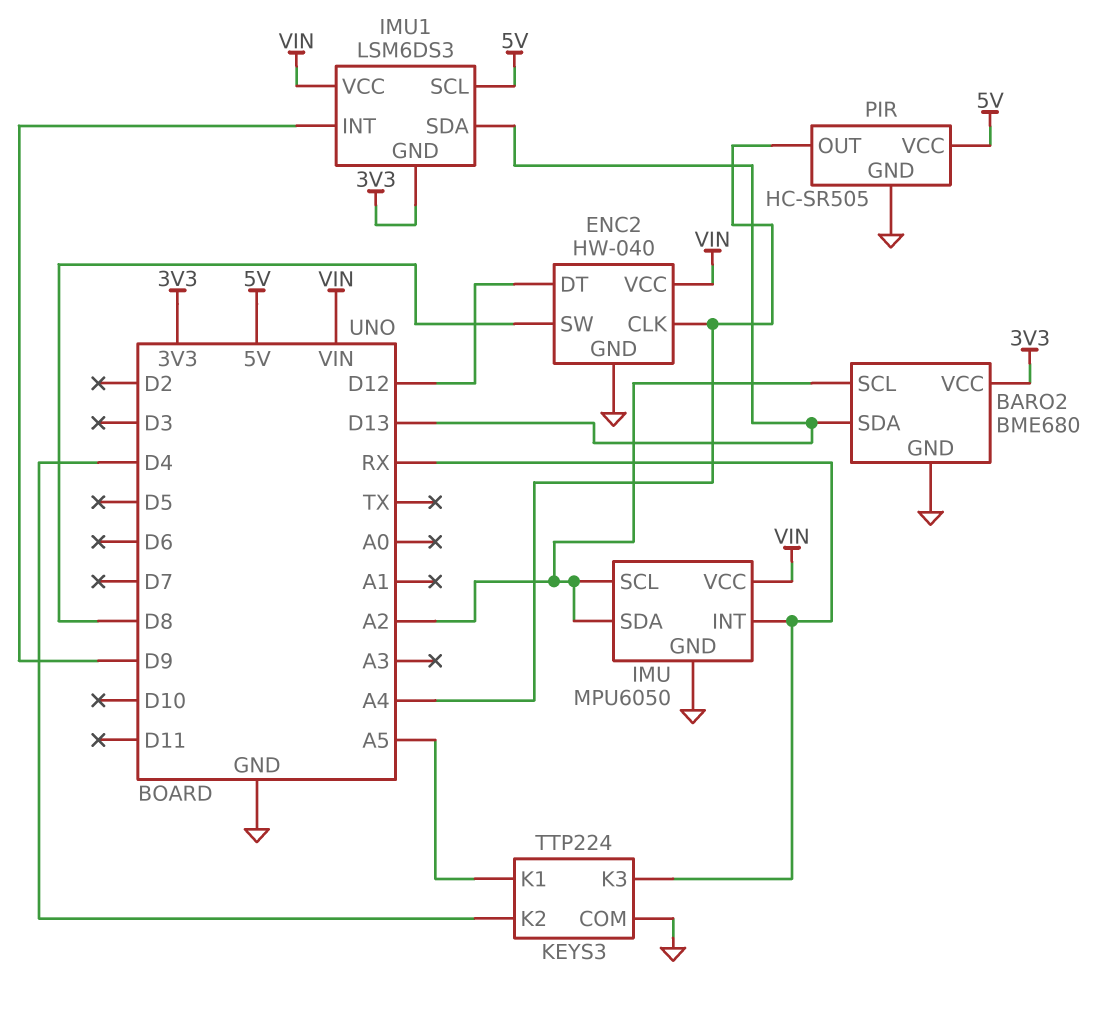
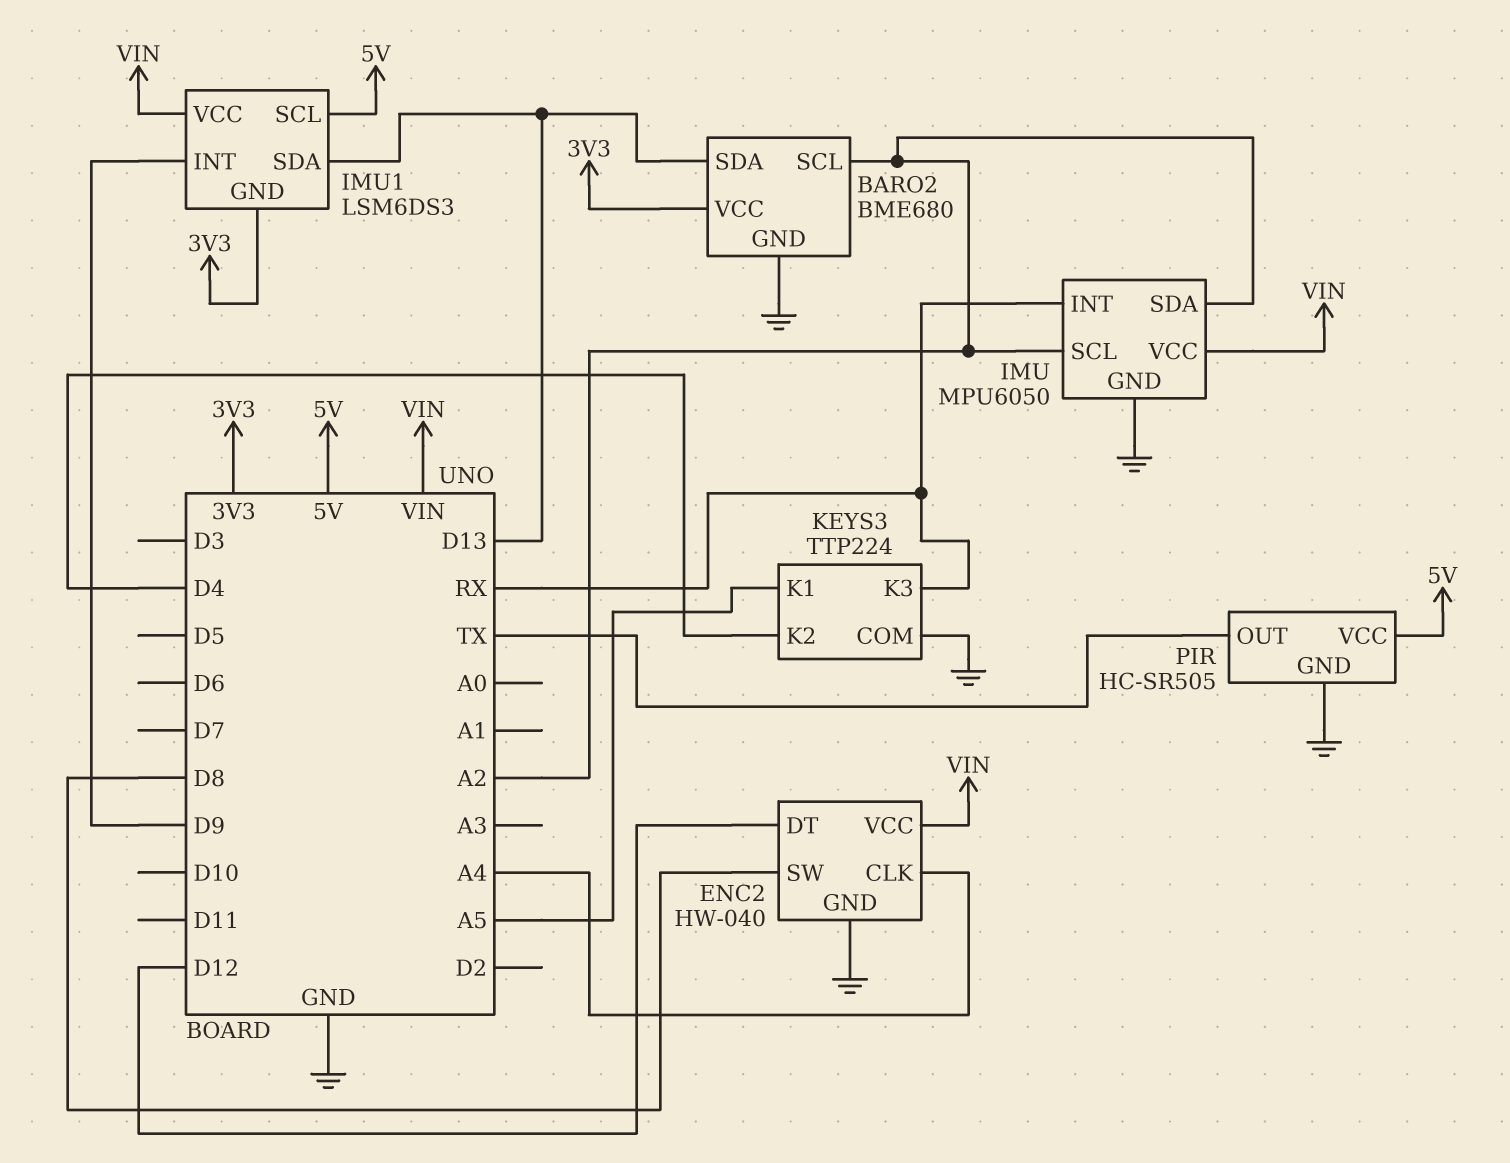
PIR pin OUT: A4 -> TX

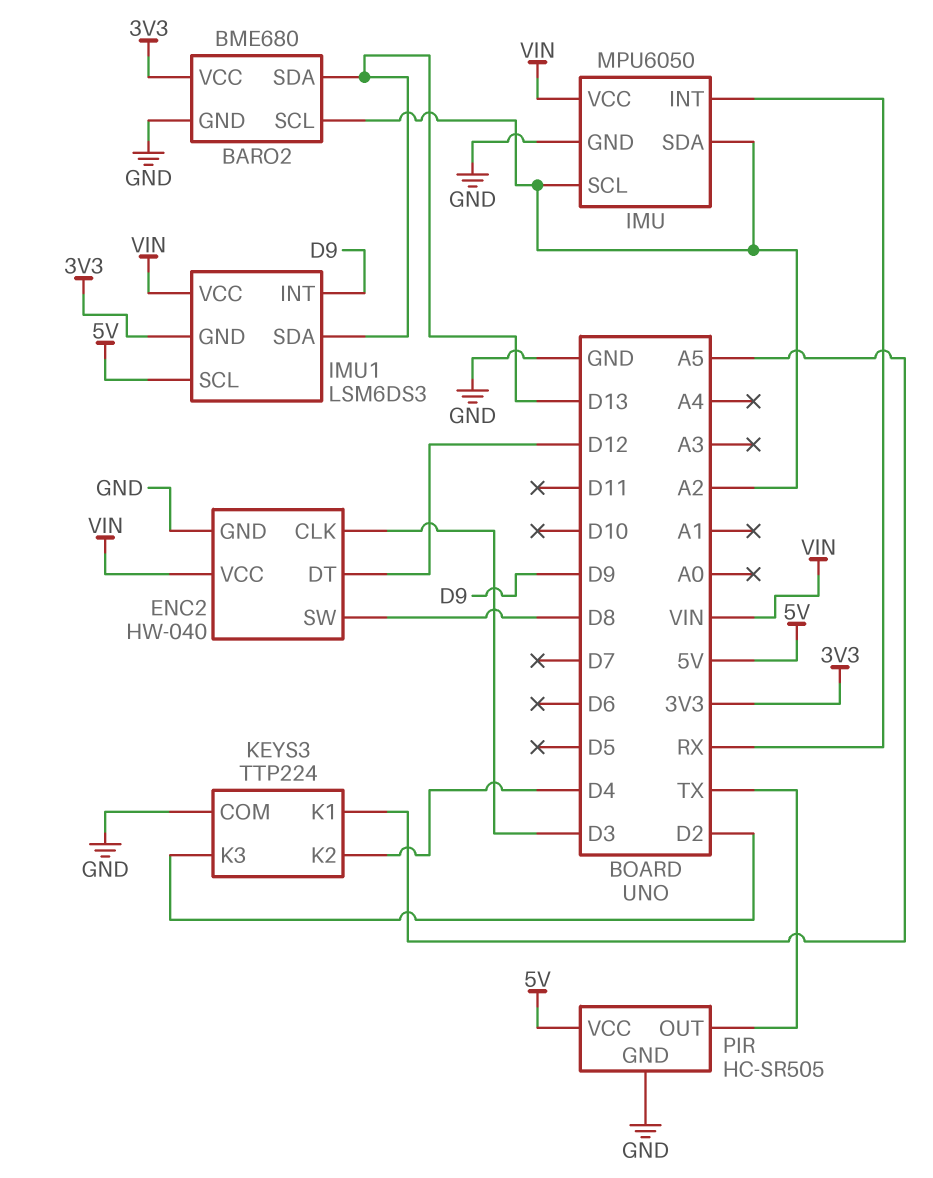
ENC2 pin CLK: A4 -> D3
KEYS3 pin K3: RX -> D2

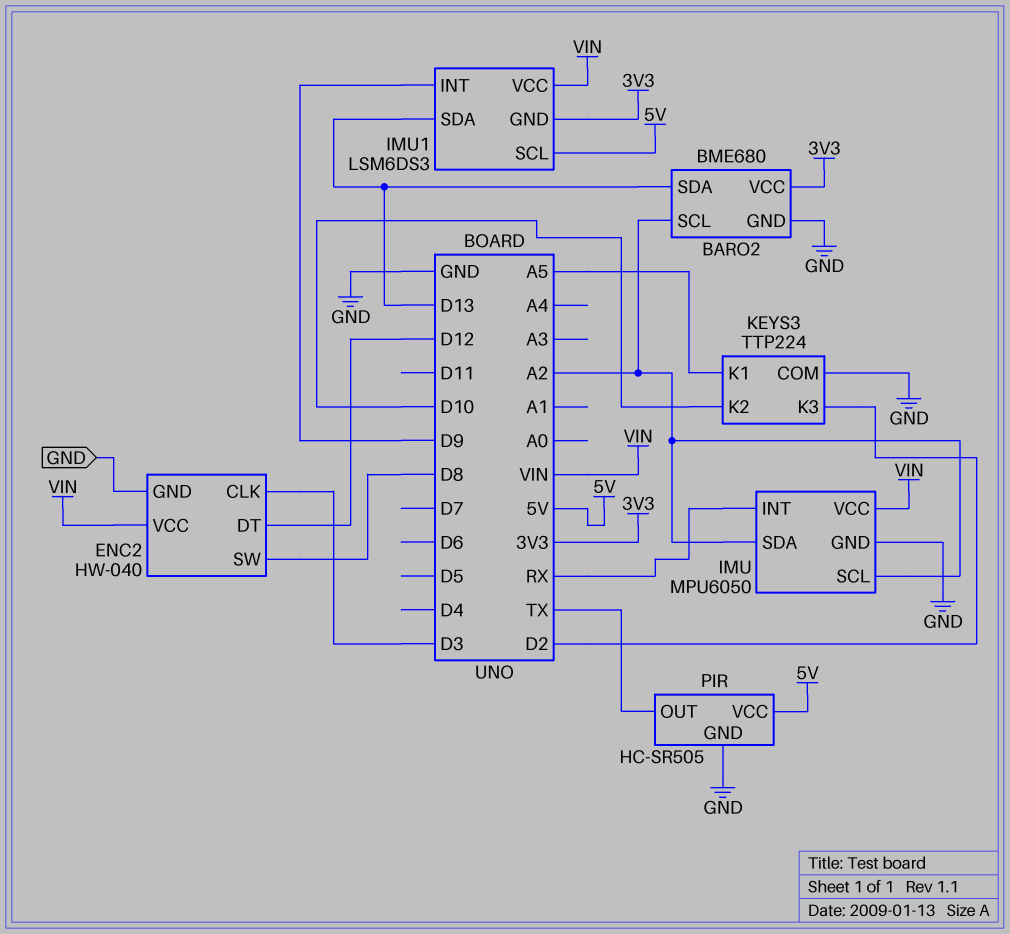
KEYS3 pin K2: D4 -> D10

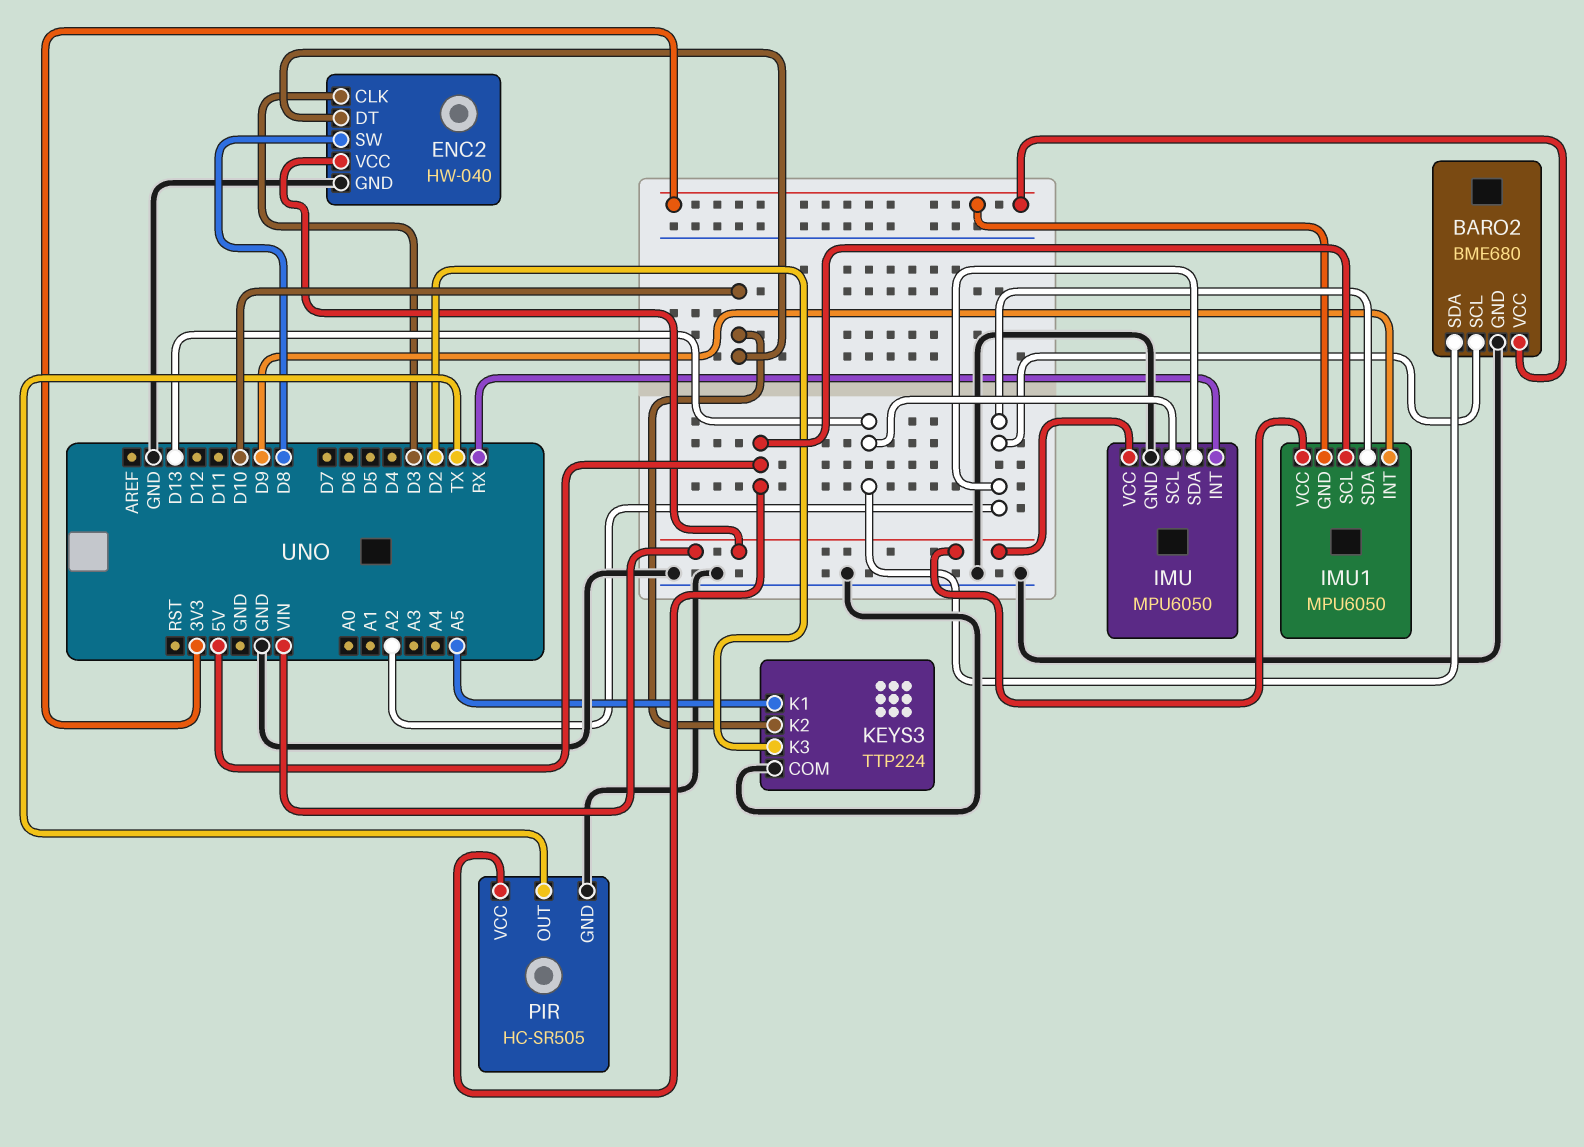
ENC2 pin DT: D12 -> D10
IMU pin SCL: A2 -> D13
IMU1: LSM6DS3 -> MPU6050
IMU1 pin SDA: D13 -> A2

